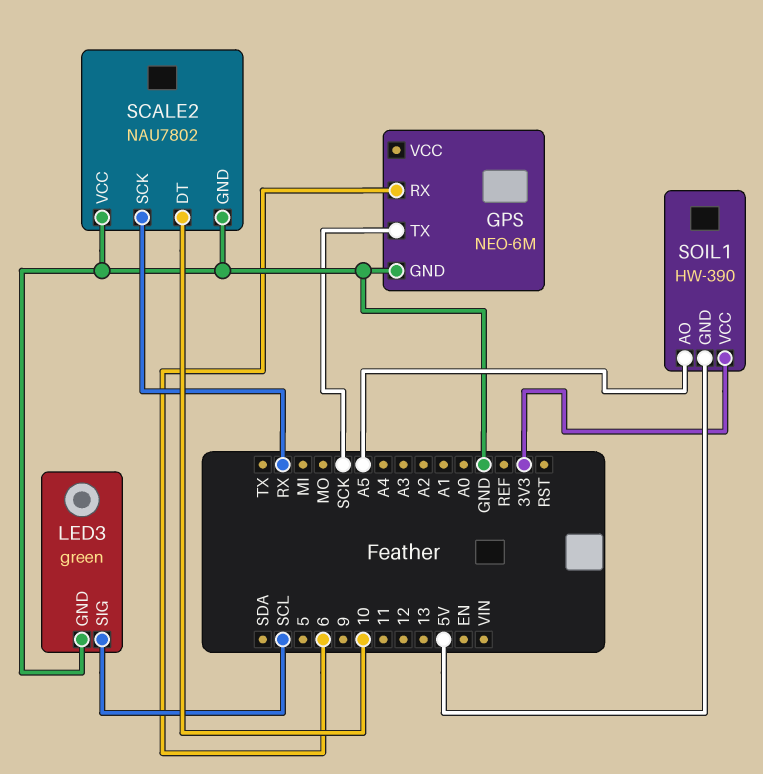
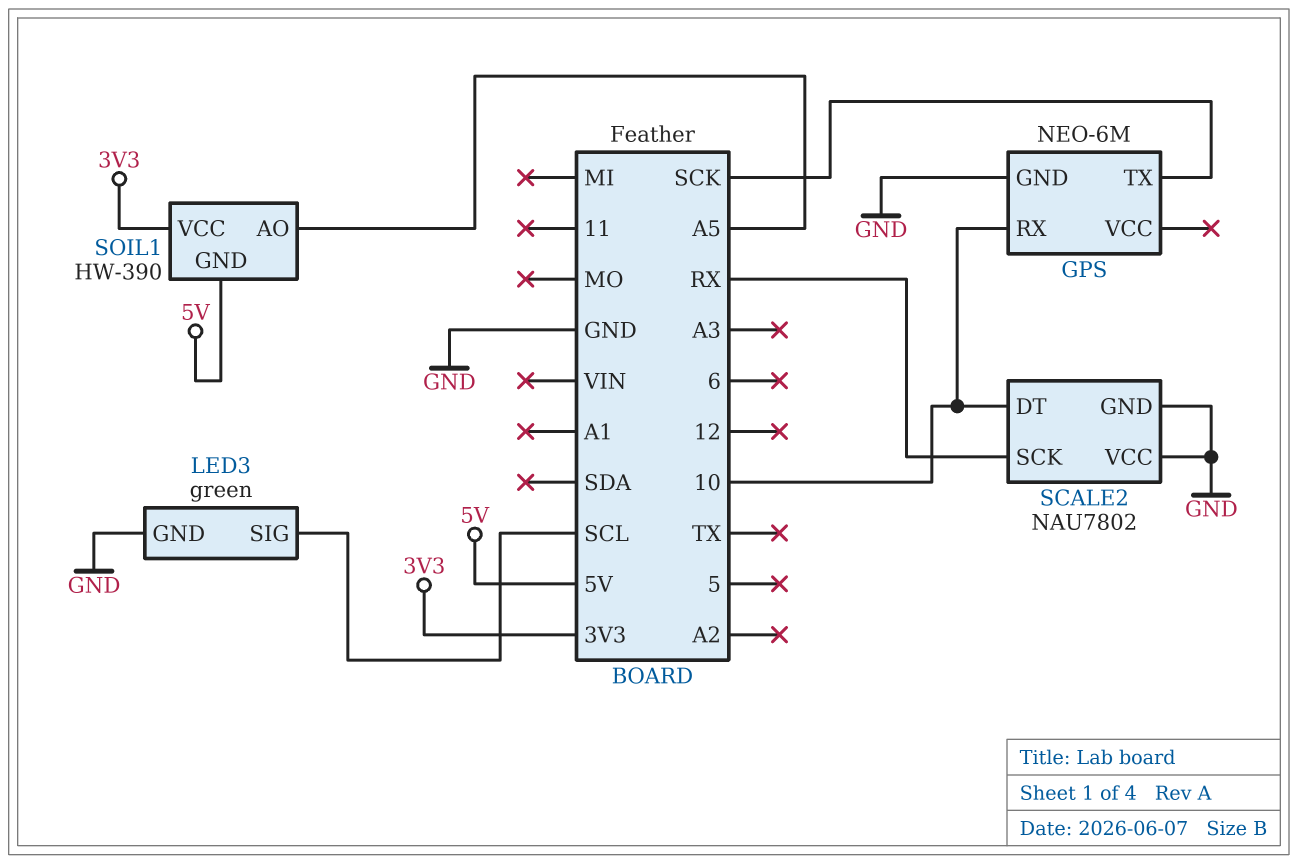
GPS pin RX: 6 -> 10

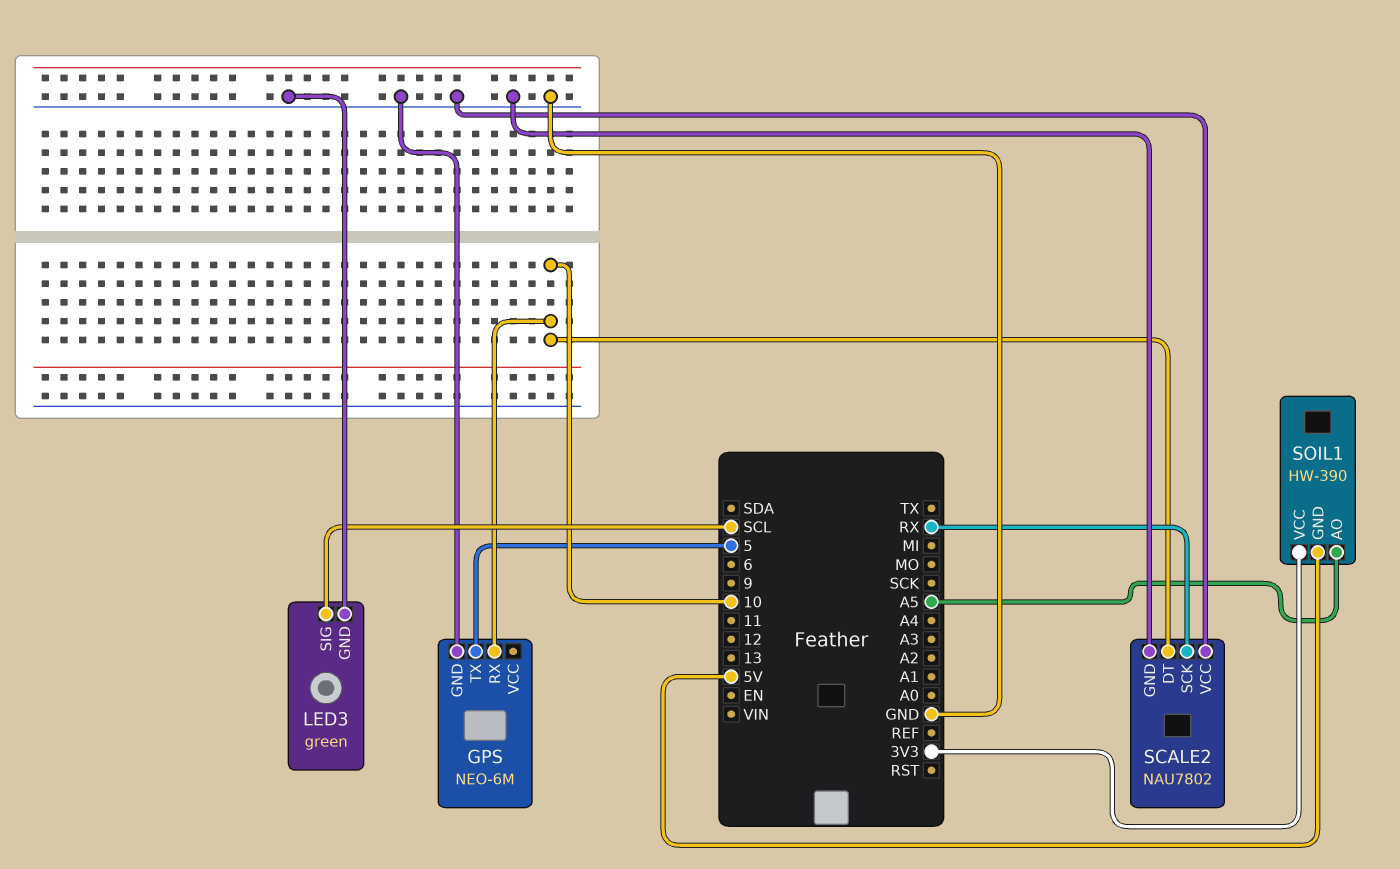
GPS pin TX: SCK -> 5

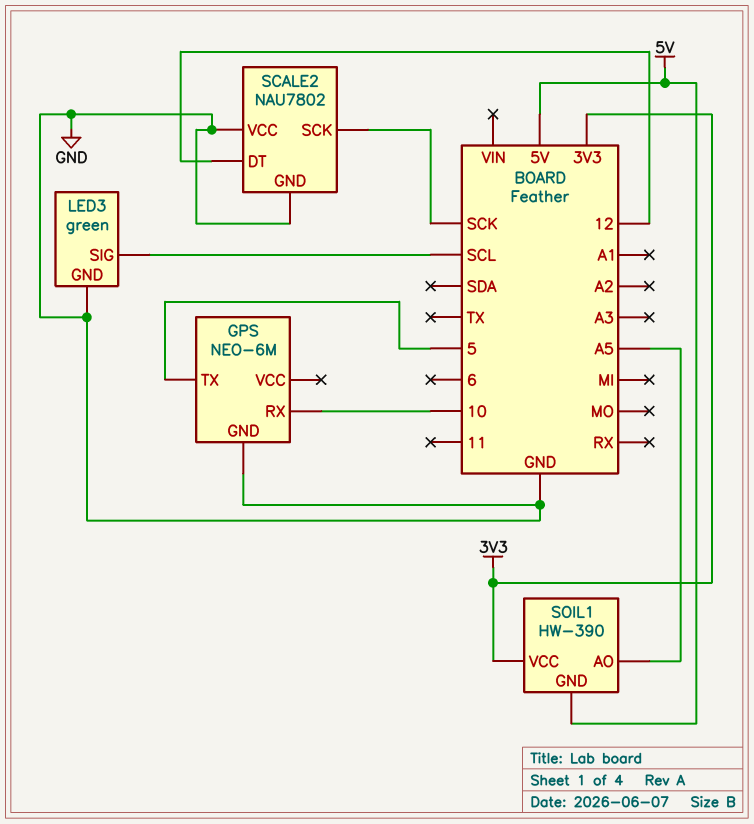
SCALE2 pin DT: 10 -> 12
SCALE2 pin SCK: RX -> SCK

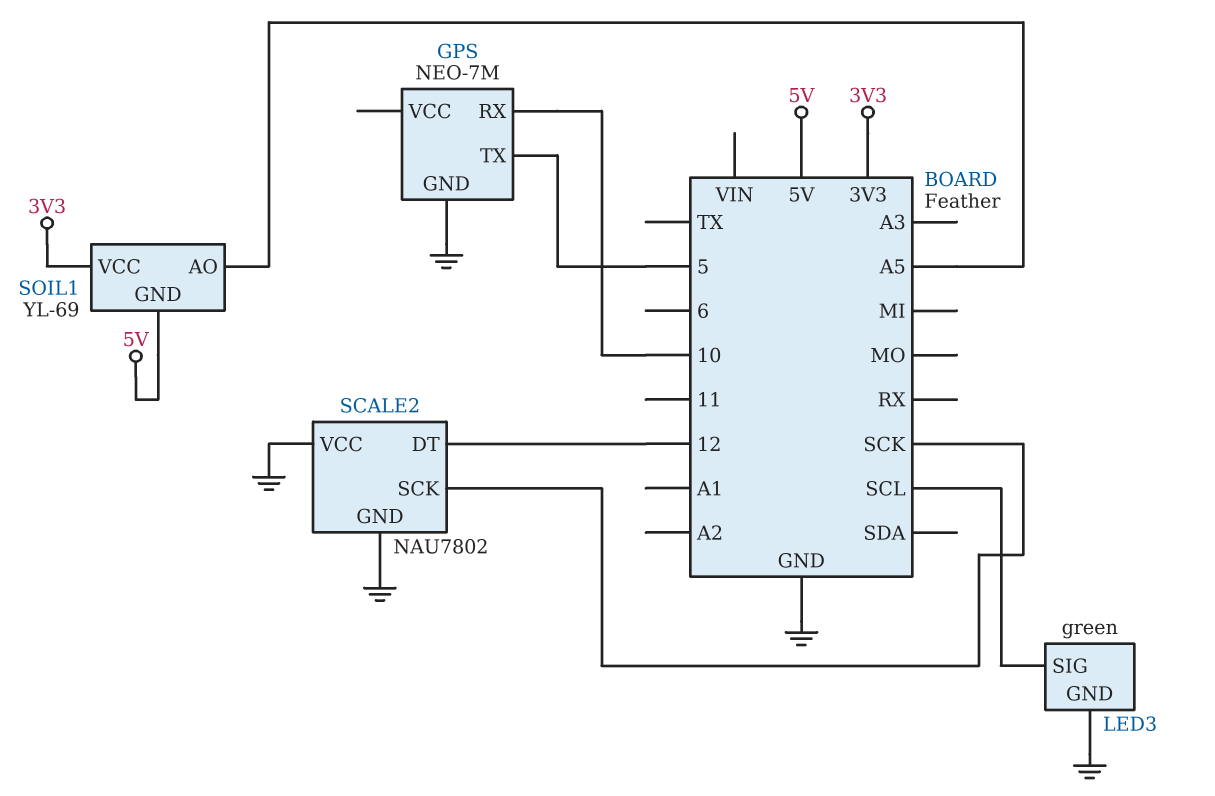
GPS: NEO-6M -> NEO-7M
SOIL1: HW-390 -> YL-69

